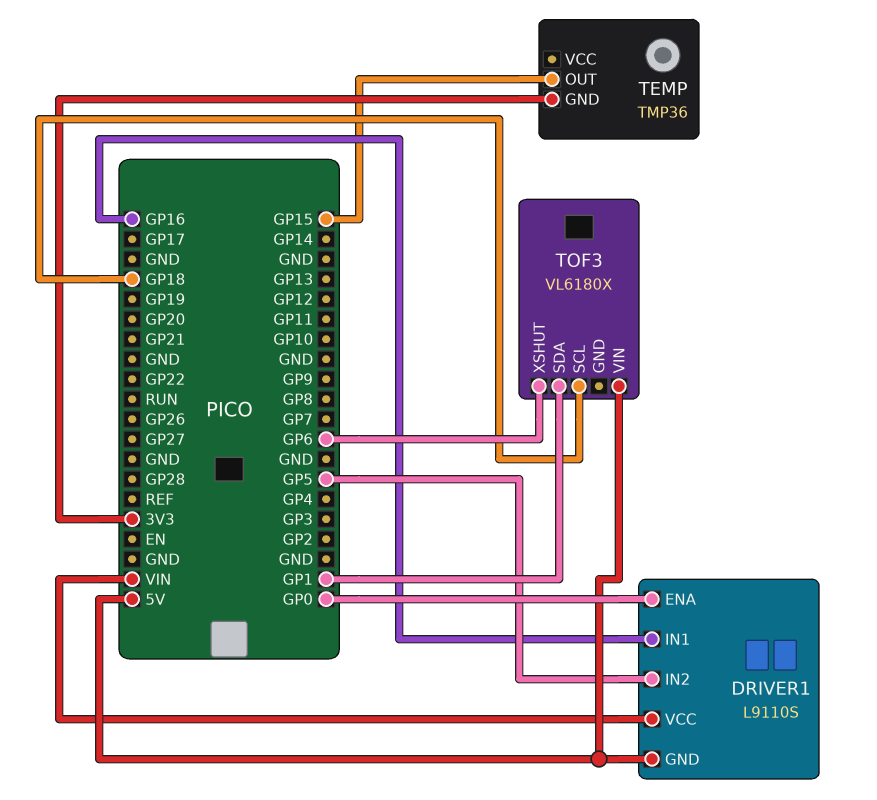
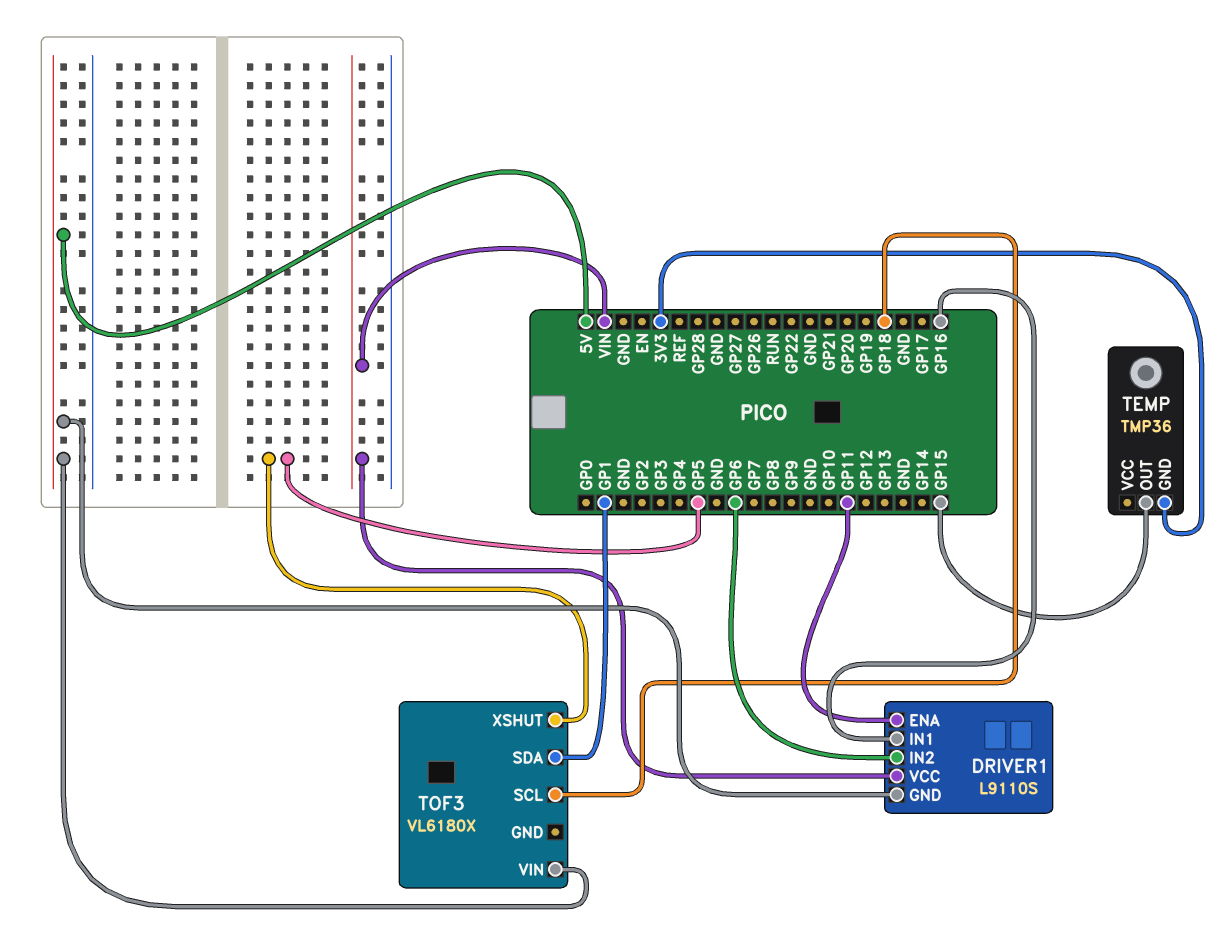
DRIVER1 pin ENA: GP0 -> GP11
DRIVER1 pin IN2: GP5 -> GP6
TOF3 pin XSHUT: GP6 -> GP5

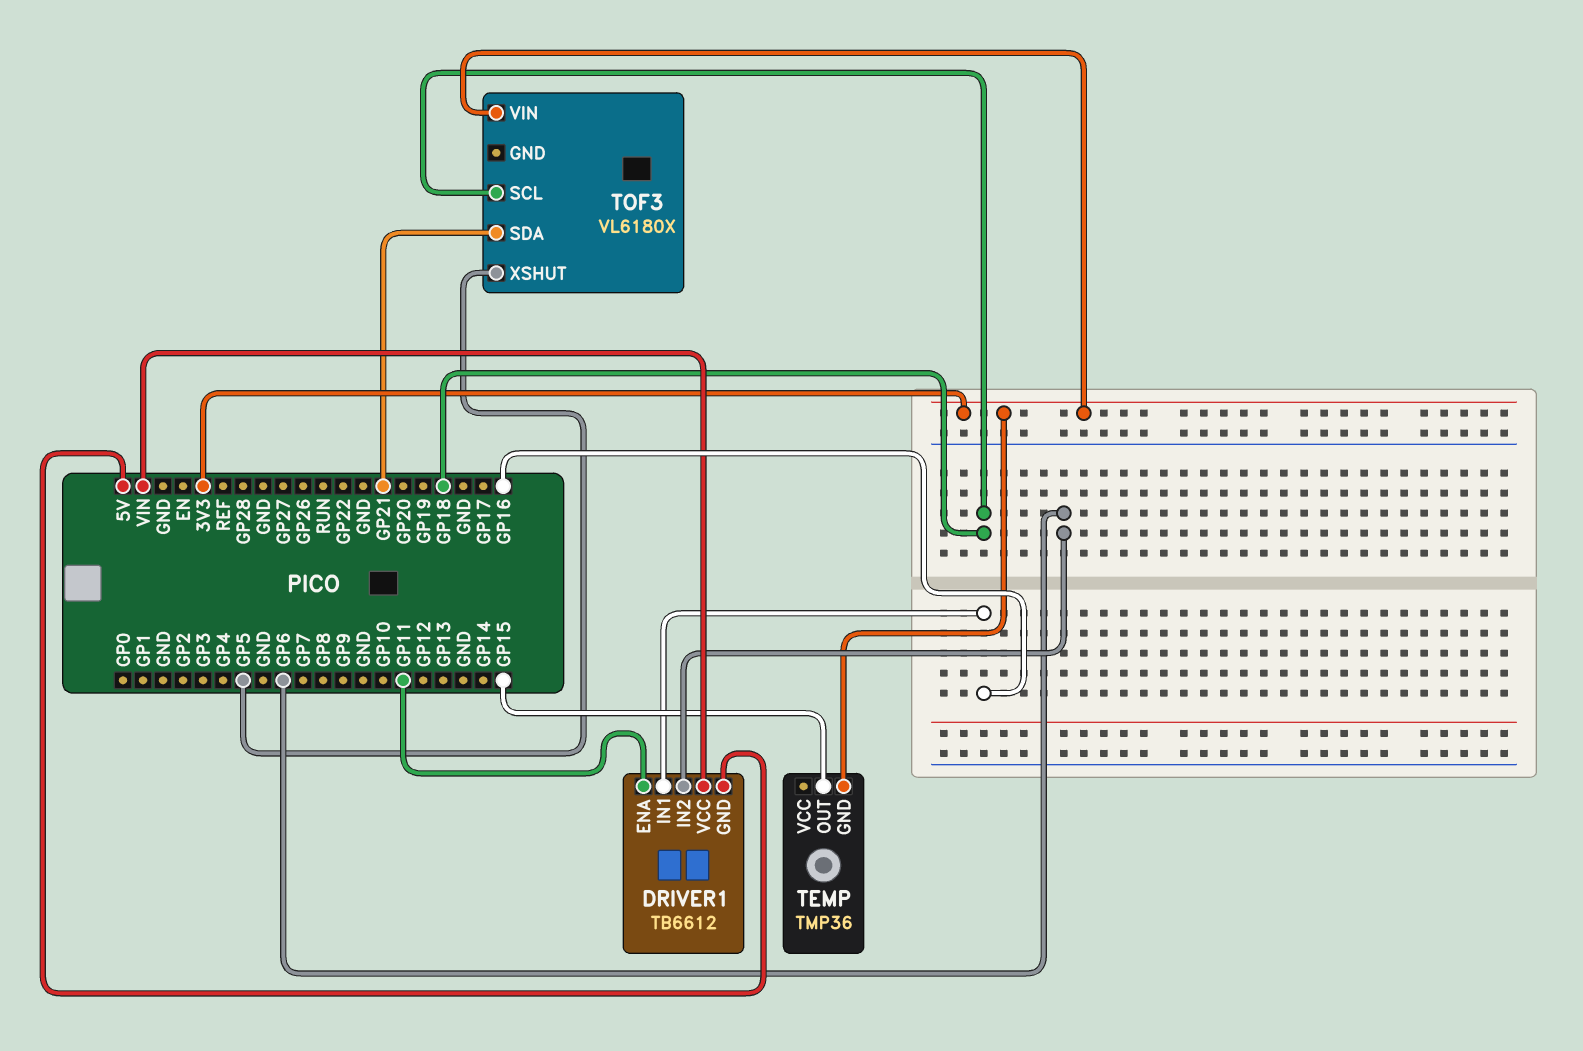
DRIVER1: L9110S -> TB6612
TOF3 pin SDA: GP1 -> GP21
TOF3 pin VIN: 5V -> 3V3

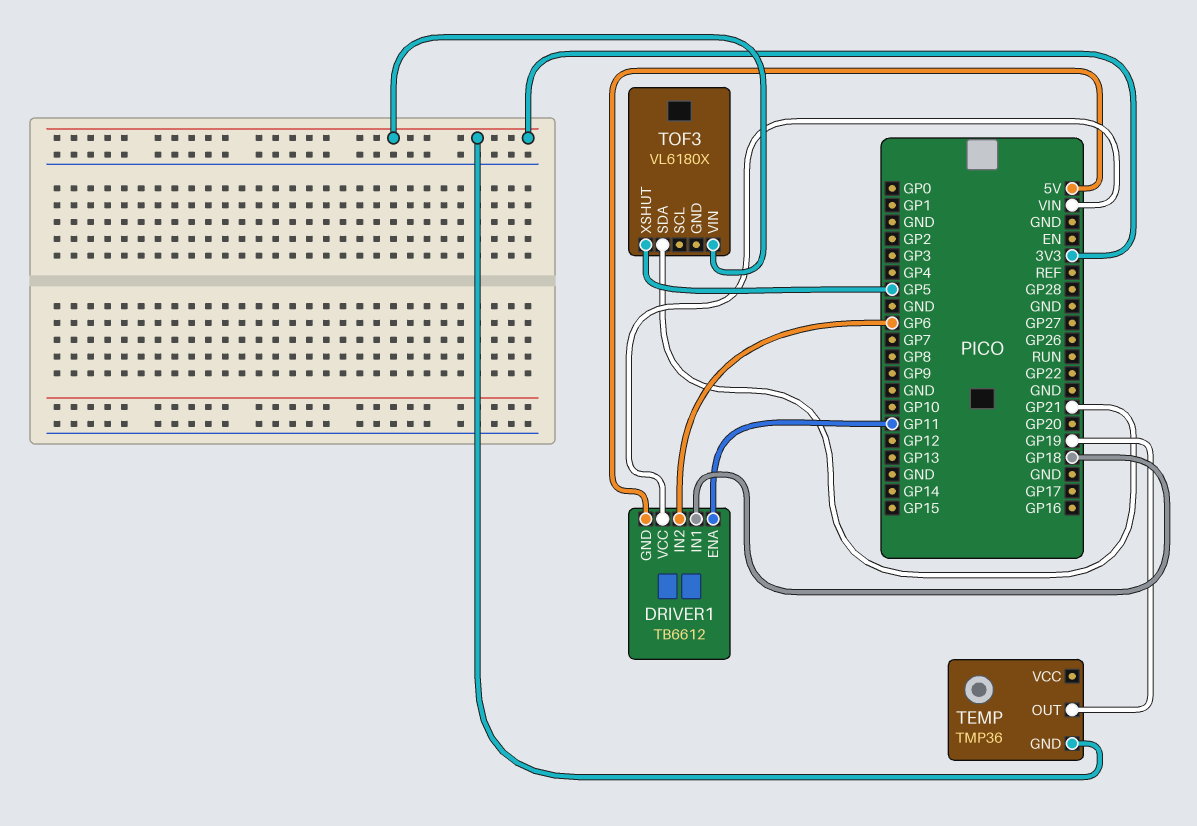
DRIVER1 pin IN1: GP16 -> GP18
TEMP pin OUT: GP15 -> GP19
TOF3 pin SCL: GP18 -> none

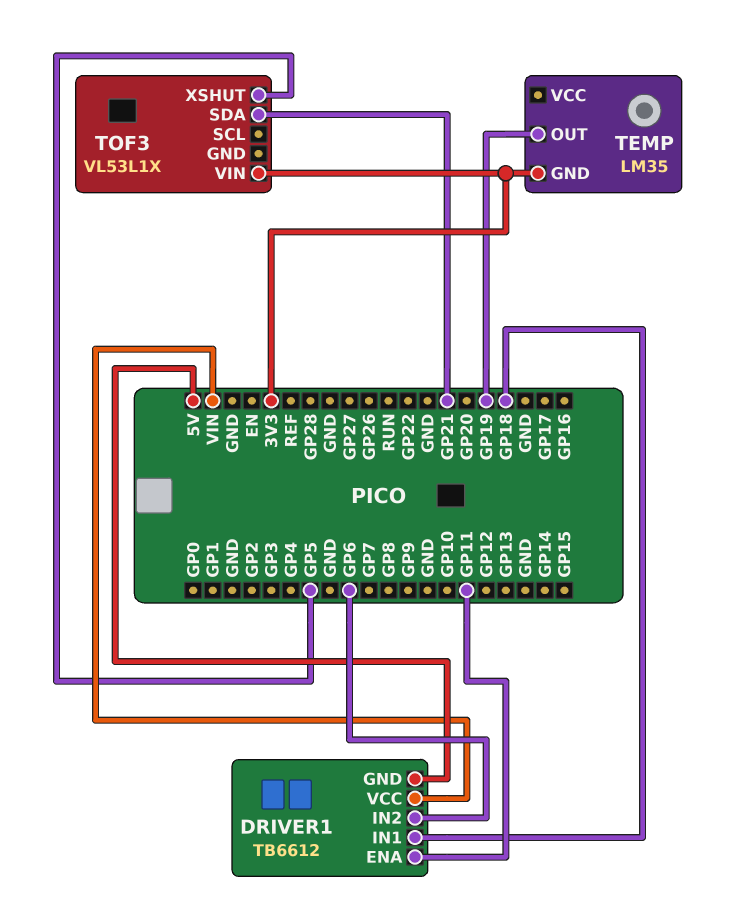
TEMP: TMP36 -> LM35
TOF3: VL6180X -> VL53L1X

